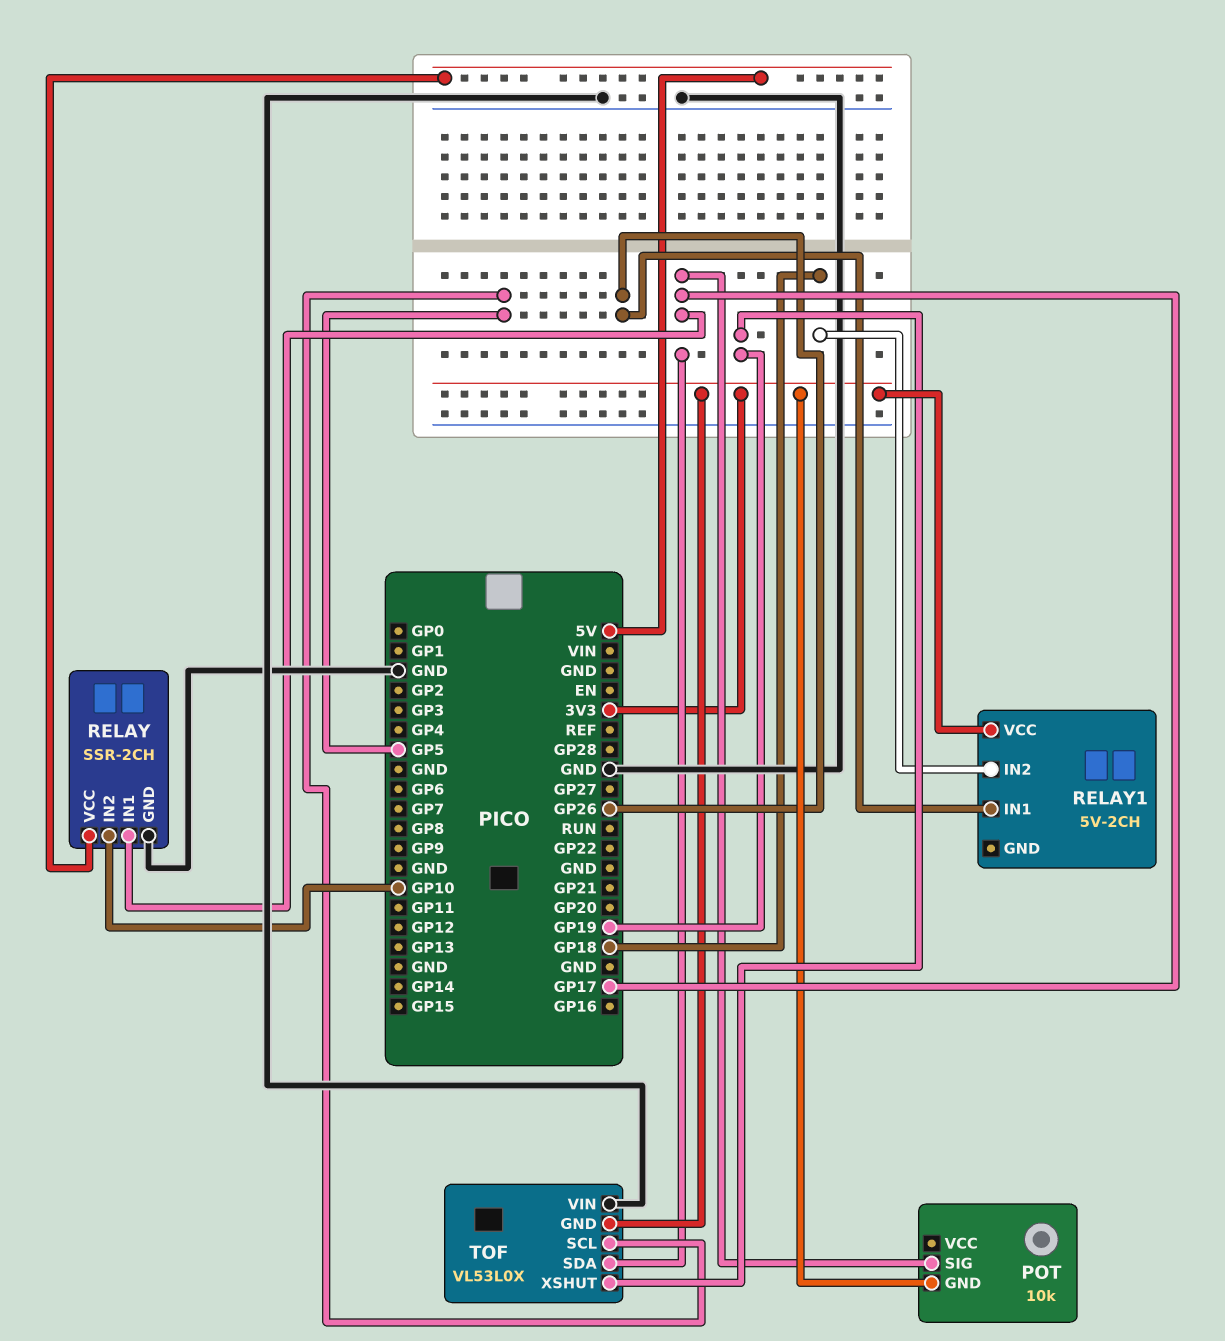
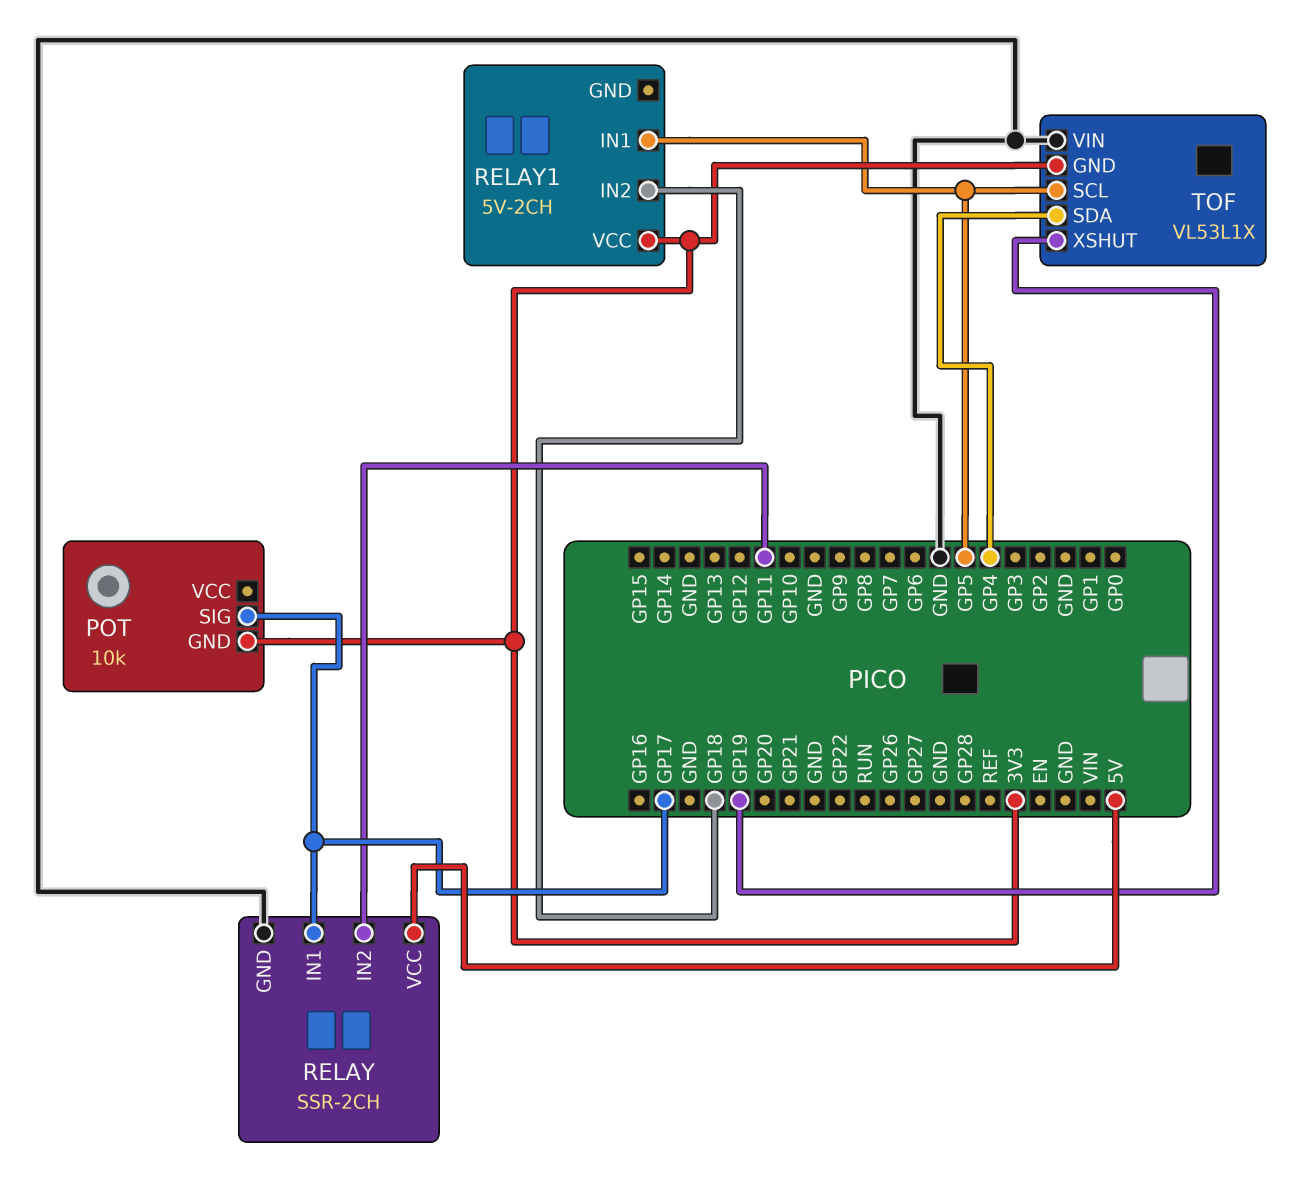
RELAY pin IN2: GP10 -> GP11
RELAY1 pin IN1: GP26 -> GP5
TOF: VL53L0X -> VL53L1X
TOF pin SDA: GP17 -> GP4

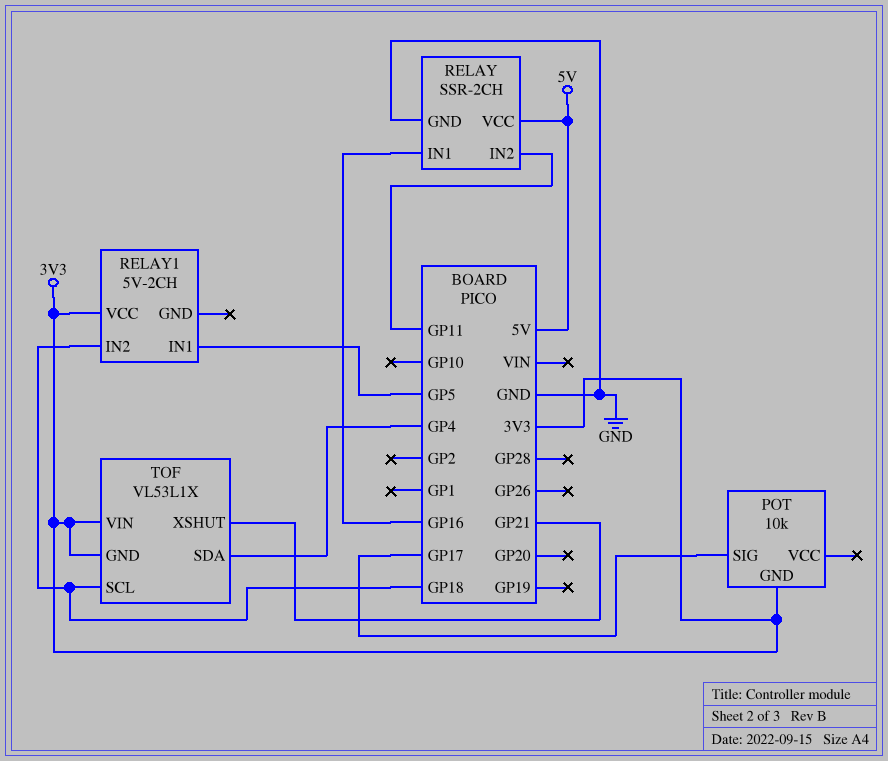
RELAY pin IN1: GP17 -> GP16
TOF pin SCL: GP5 -> GP18
TOF pin VIN: GND -> 3V3
TOF pin XSHUT: GP19 -> GP21

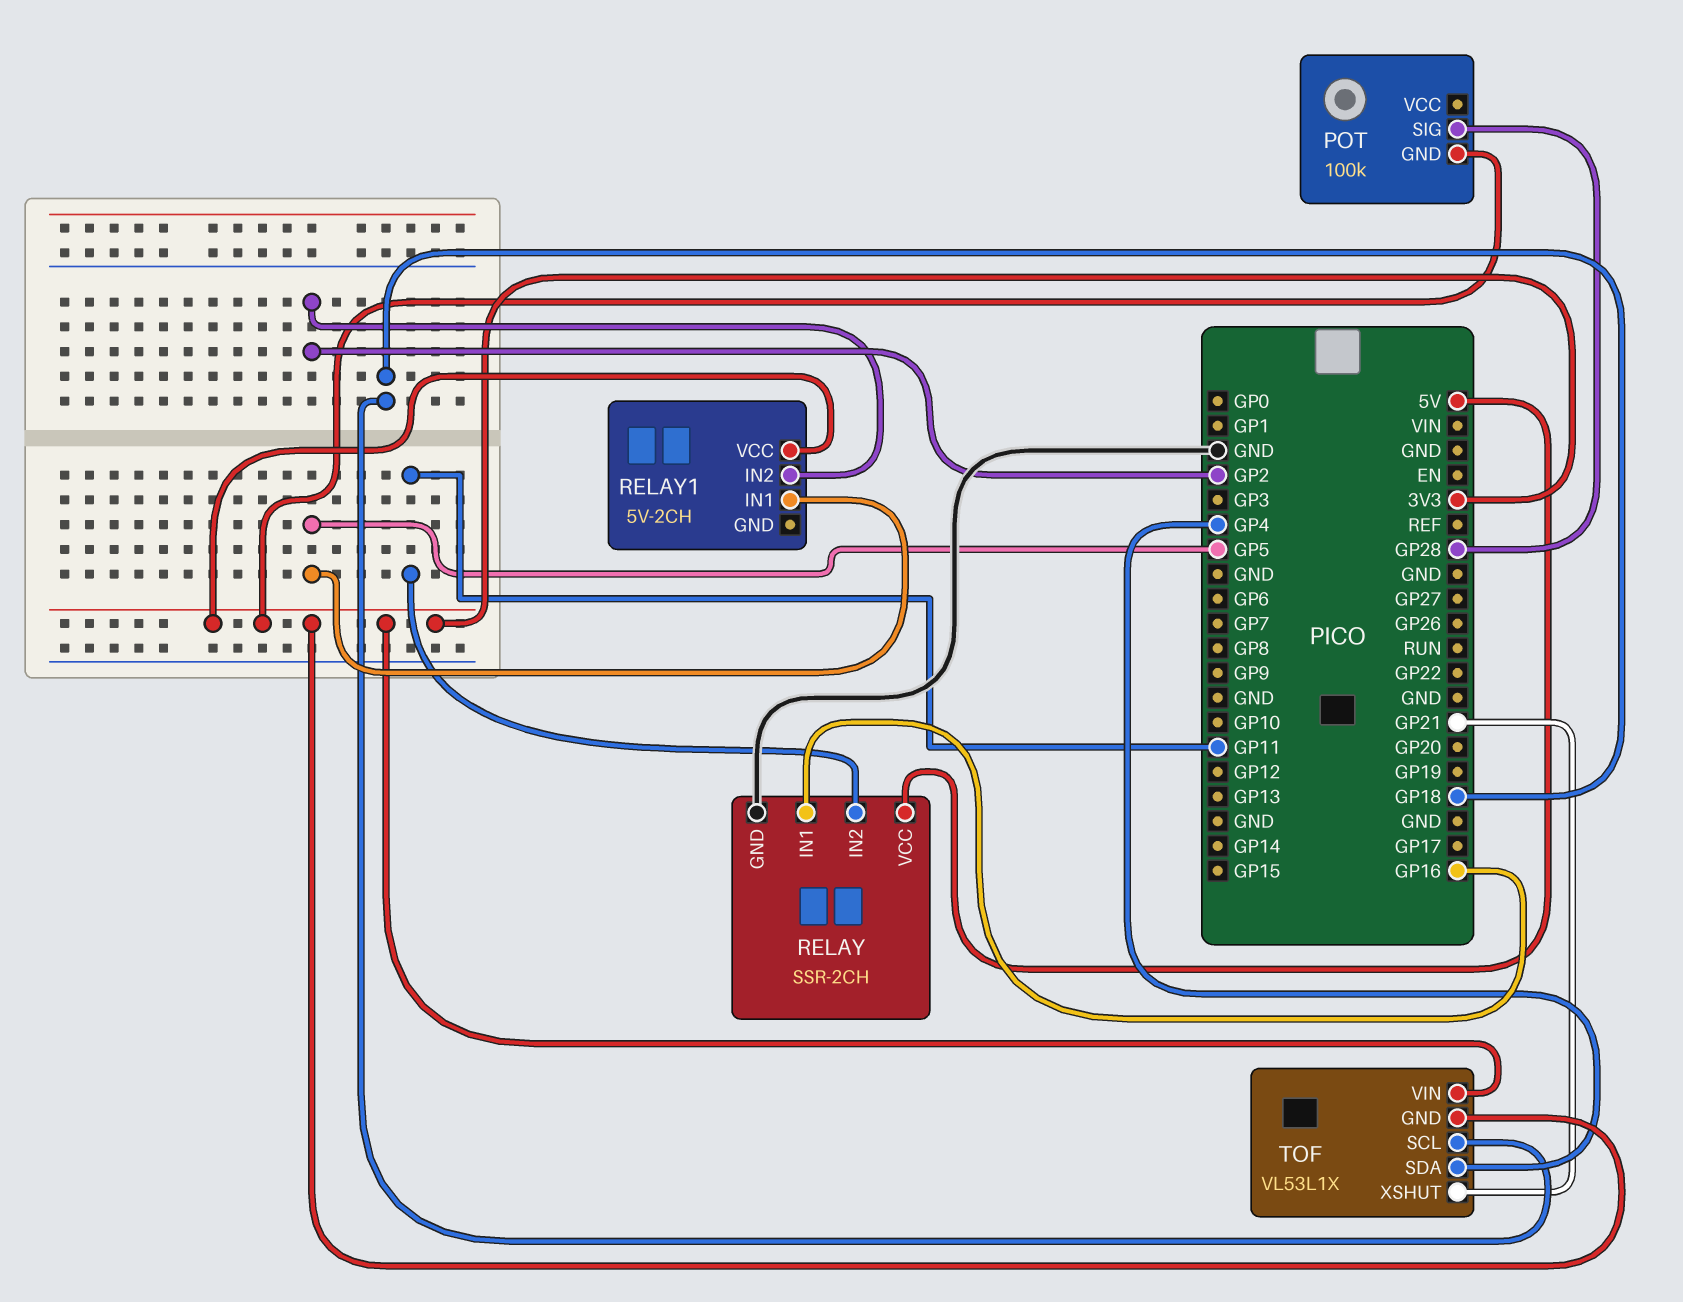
POT: 10k -> 100k
POT pin SIG: GP17 -> GP28
RELAY1 pin IN2: GP18 -> GP2

